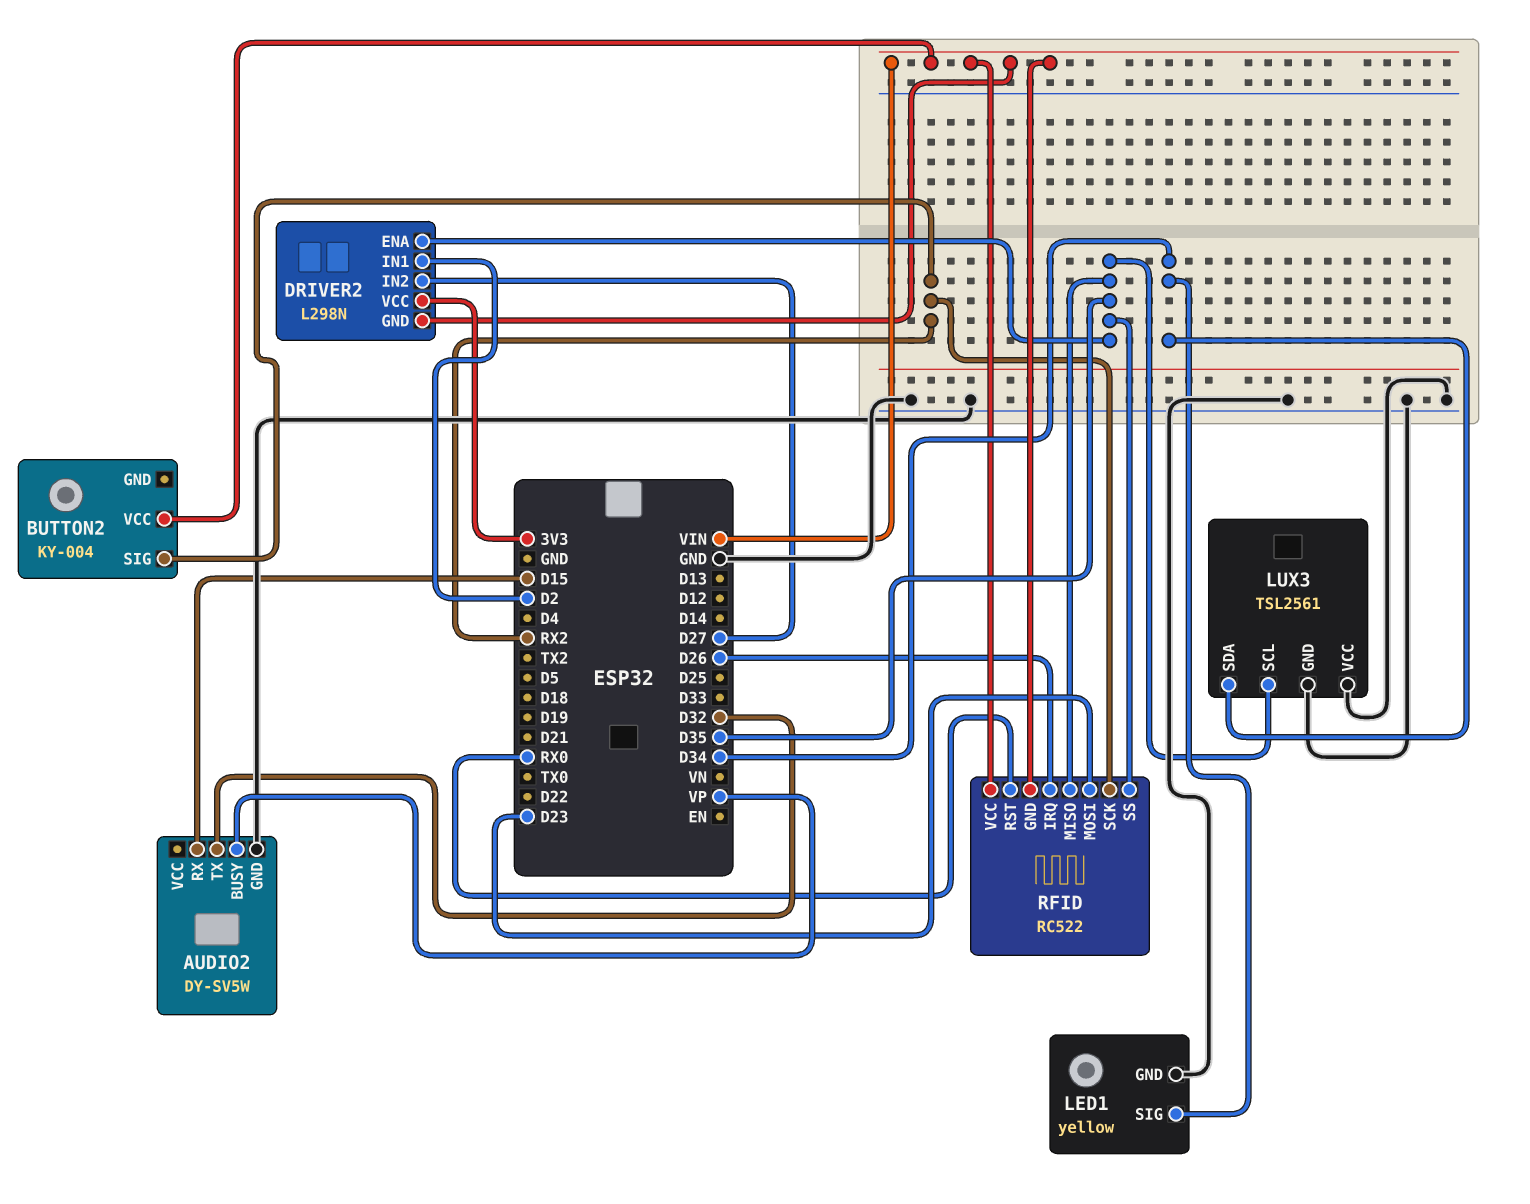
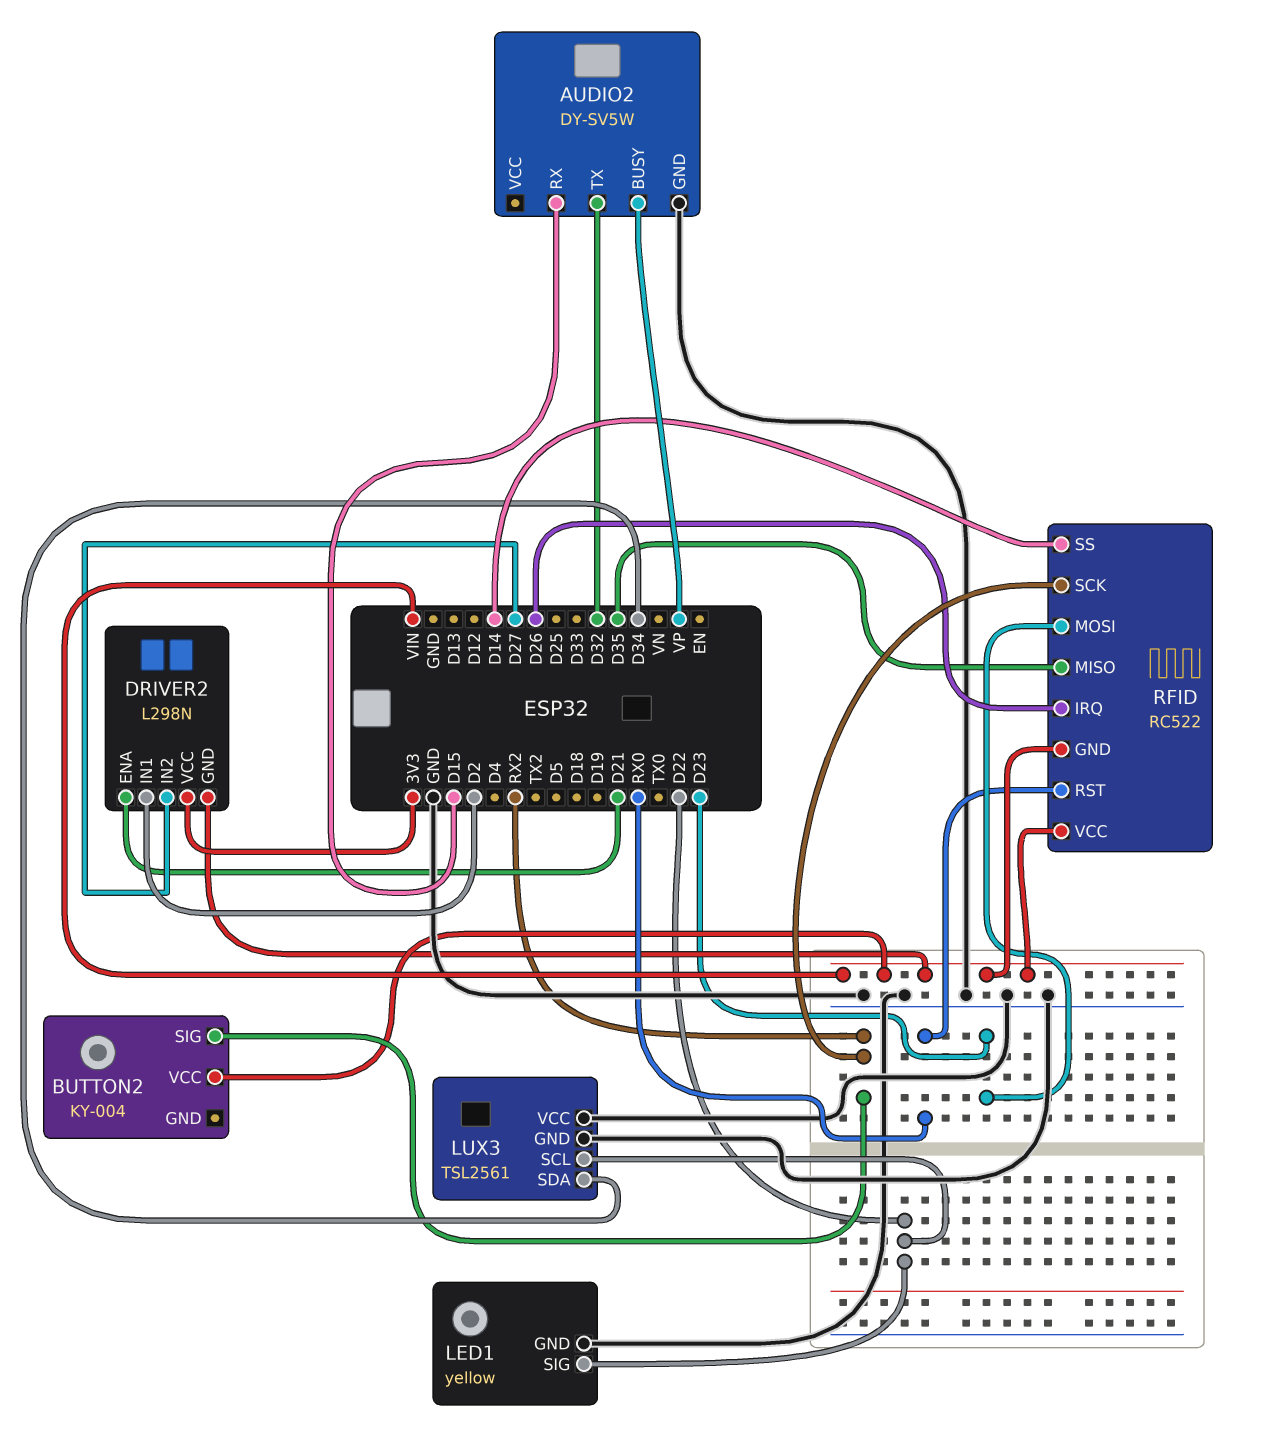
DRIVER2 pin ENA: D35 -> D21
LED1 pin SIG: D34 -> D22
LUX3 pin SCL: D35 -> D22
RFID pin SS: D35 -> D14

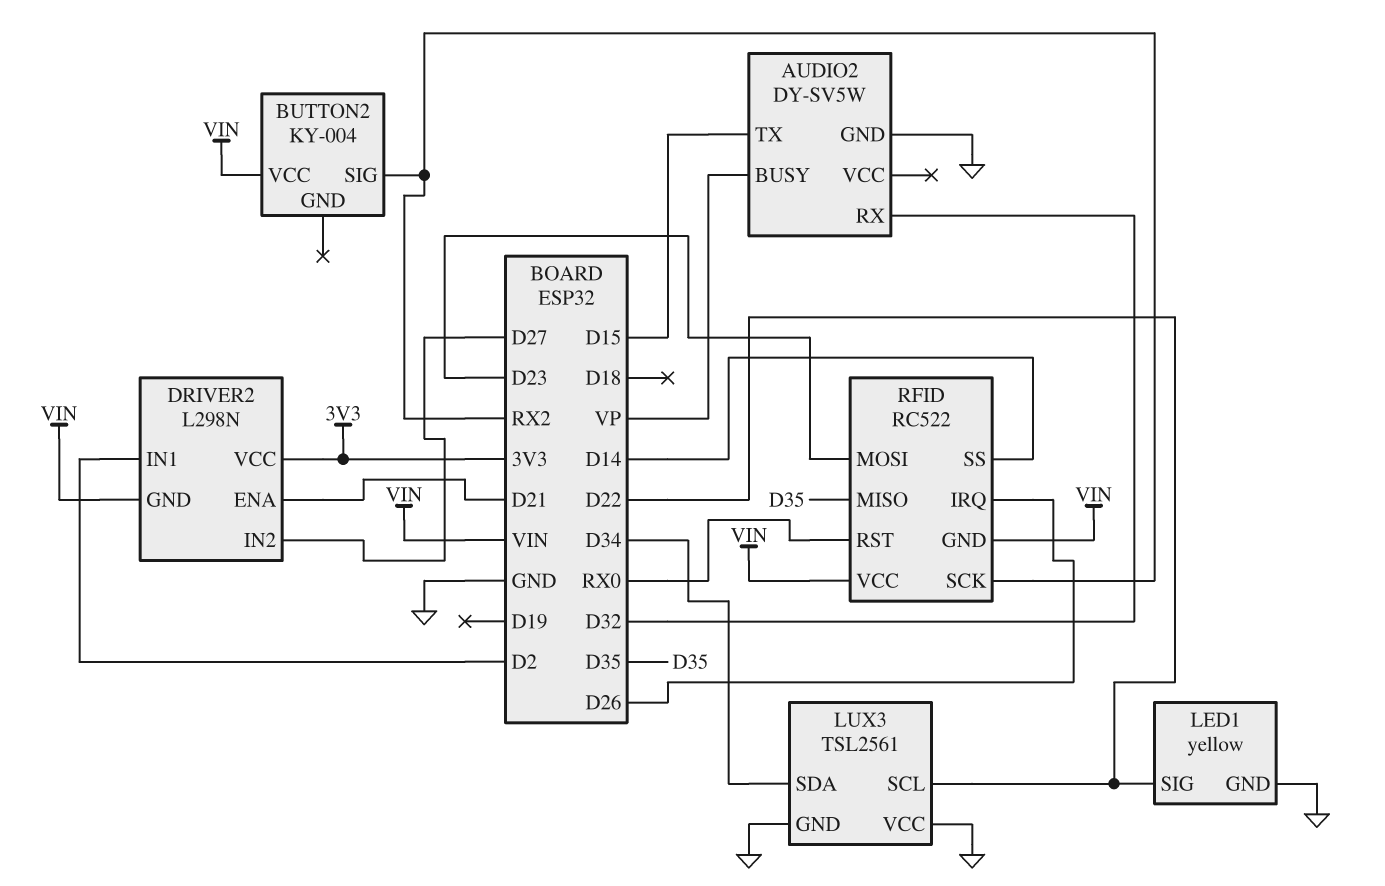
AUDIO2 pin RX: D15 -> D32
AUDIO2 pin TX: D32 -> D15

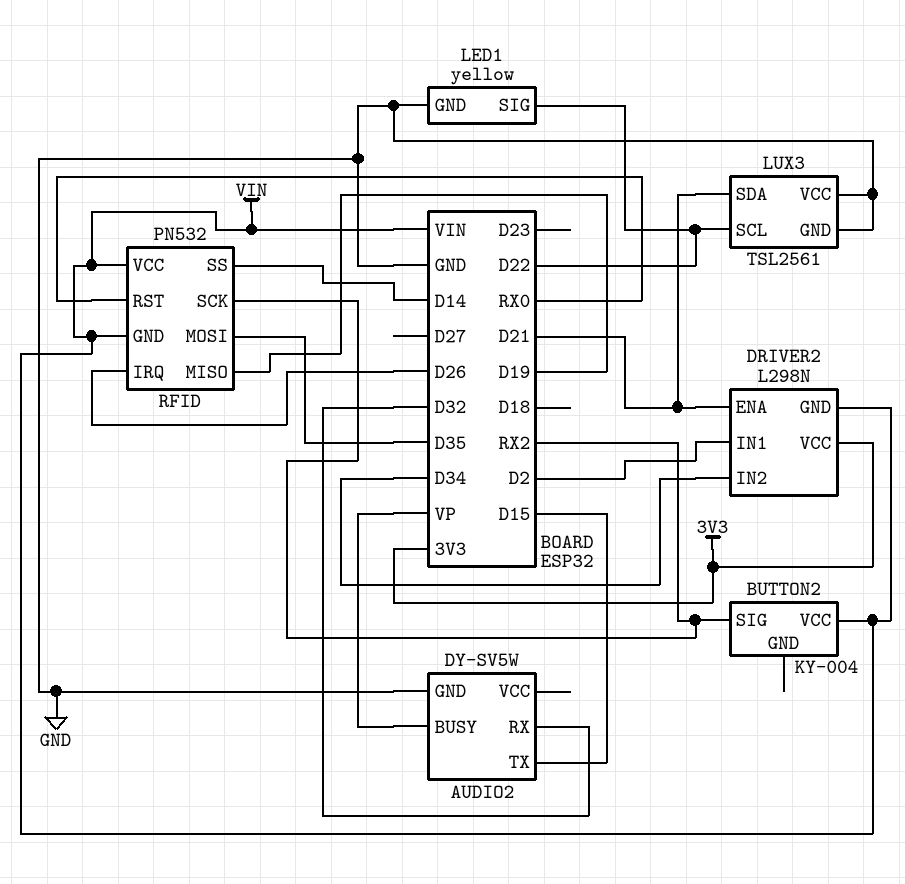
DRIVER2 pin IN2: D27 -> D34
LUX3 pin SDA: D34 -> D21
RFID: RC522 -> PN532
RFID pin MISO: D35 -> D19
RFID pin MOSI: D23 -> D35

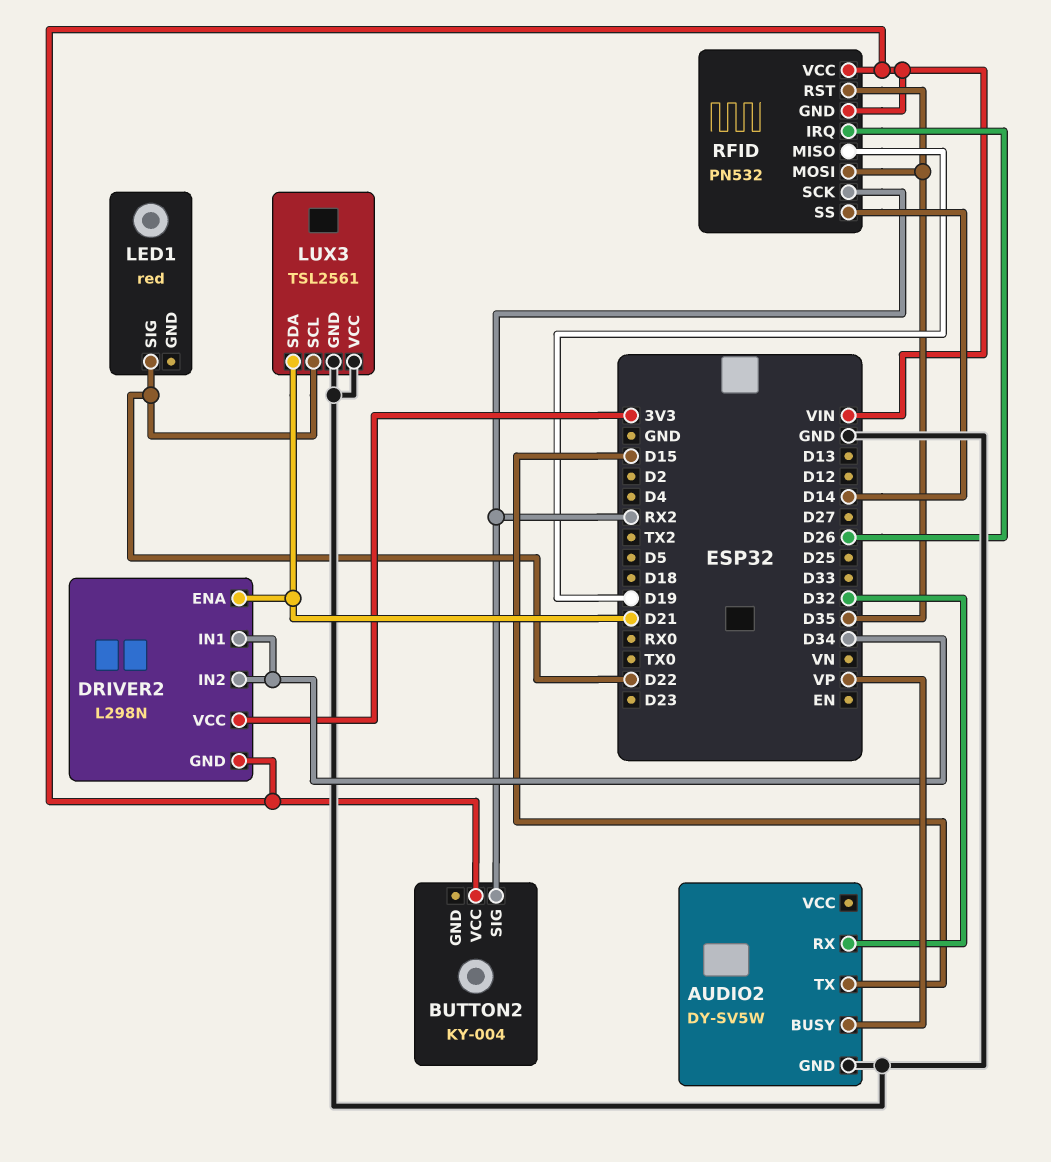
DRIVER2 pin IN1: D2 -> D34
LED1: yellow -> red
LED1 pin GND: GND -> none
RFID pin RST: RX0 -> D35

